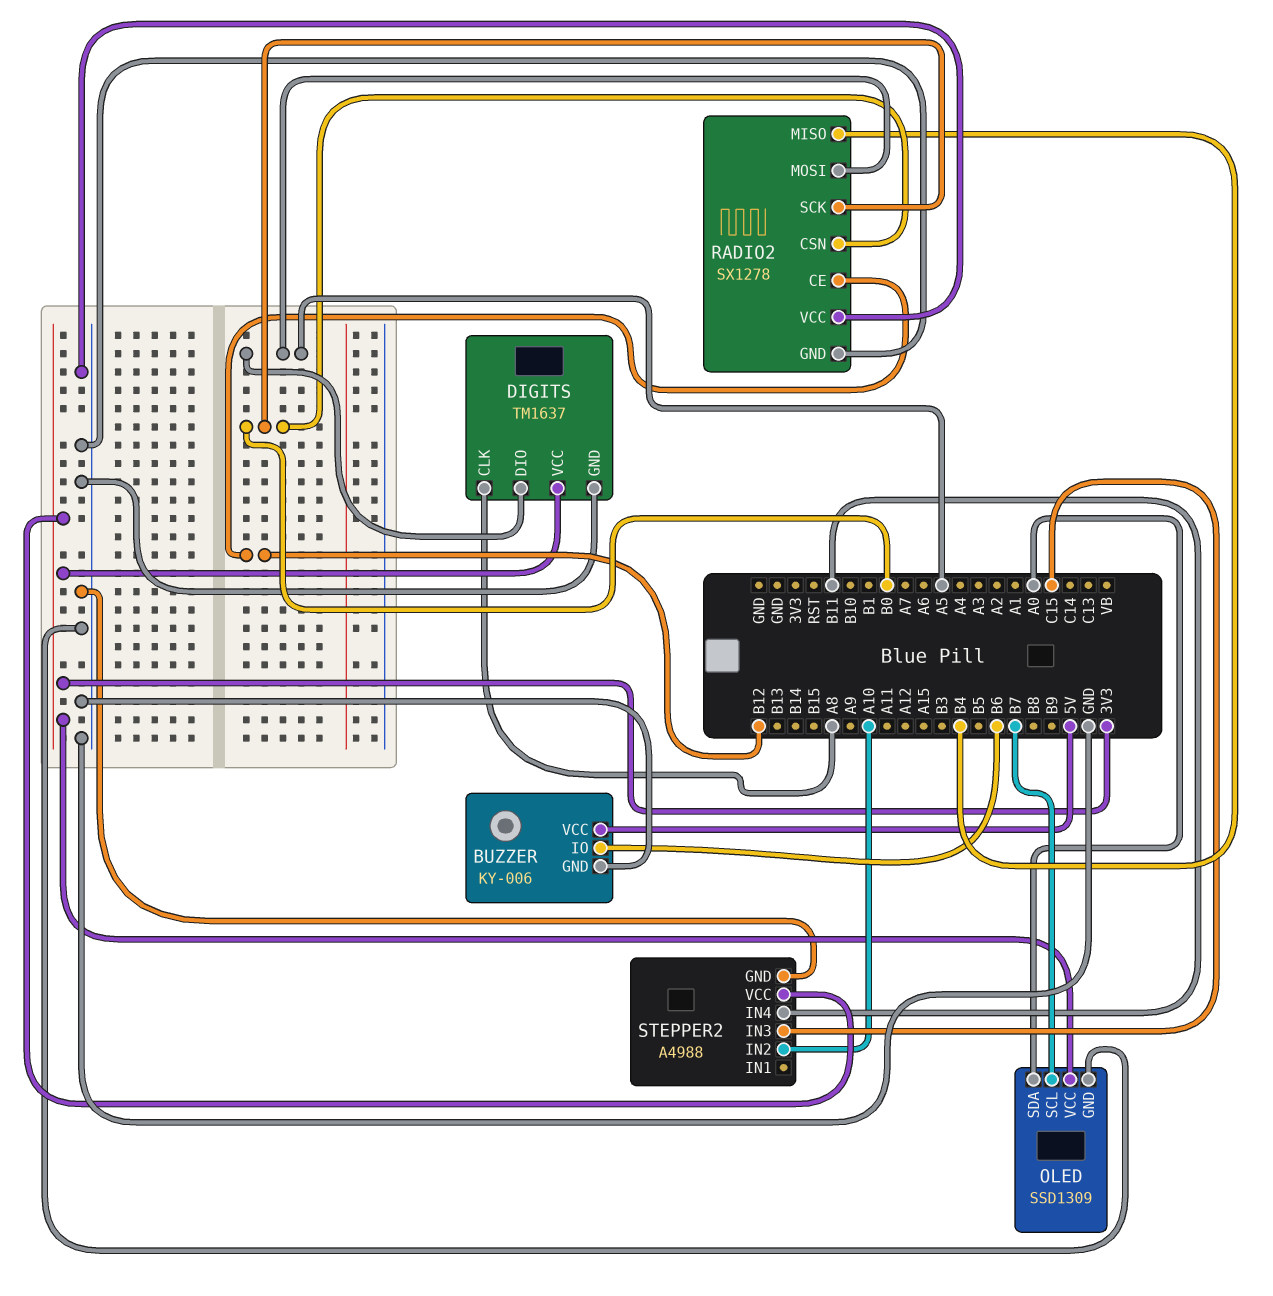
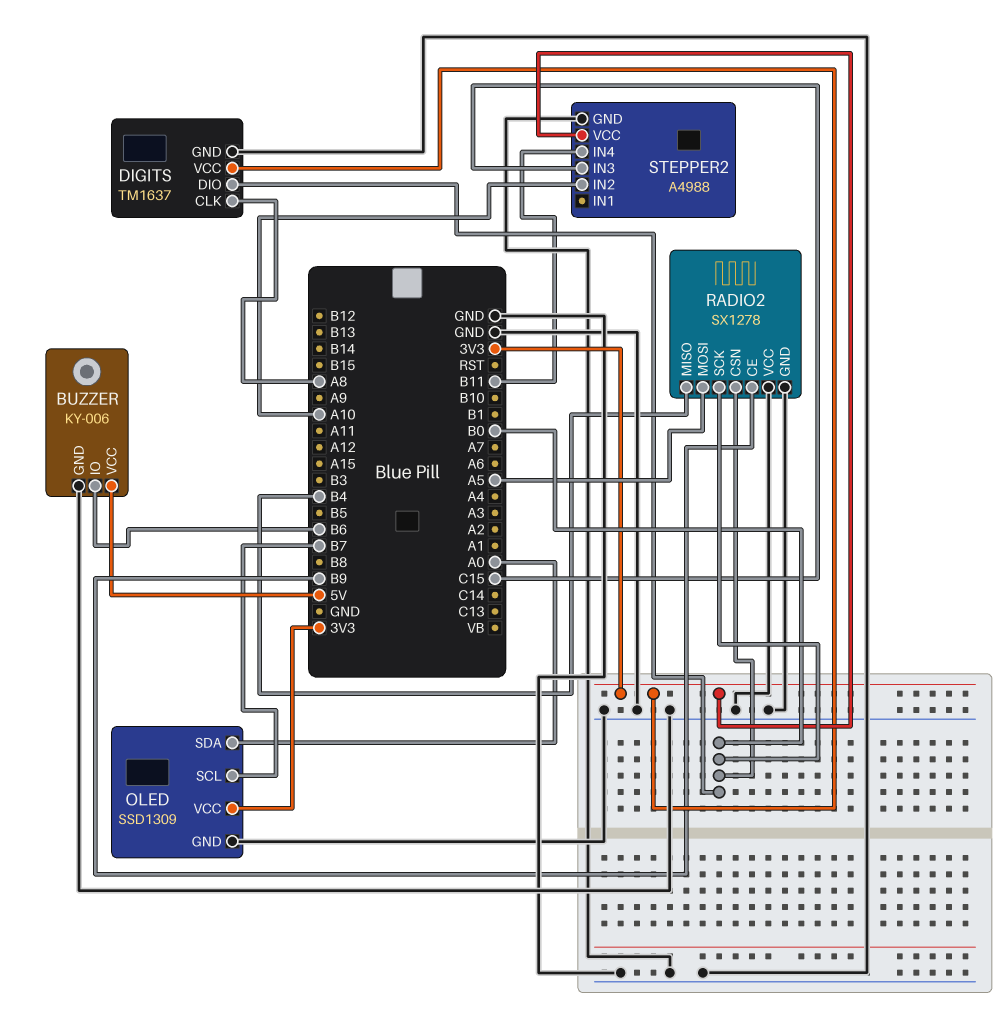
DIGITS pin DIO: A5 -> B0
RADIO2 pin CE: B12 -> B9

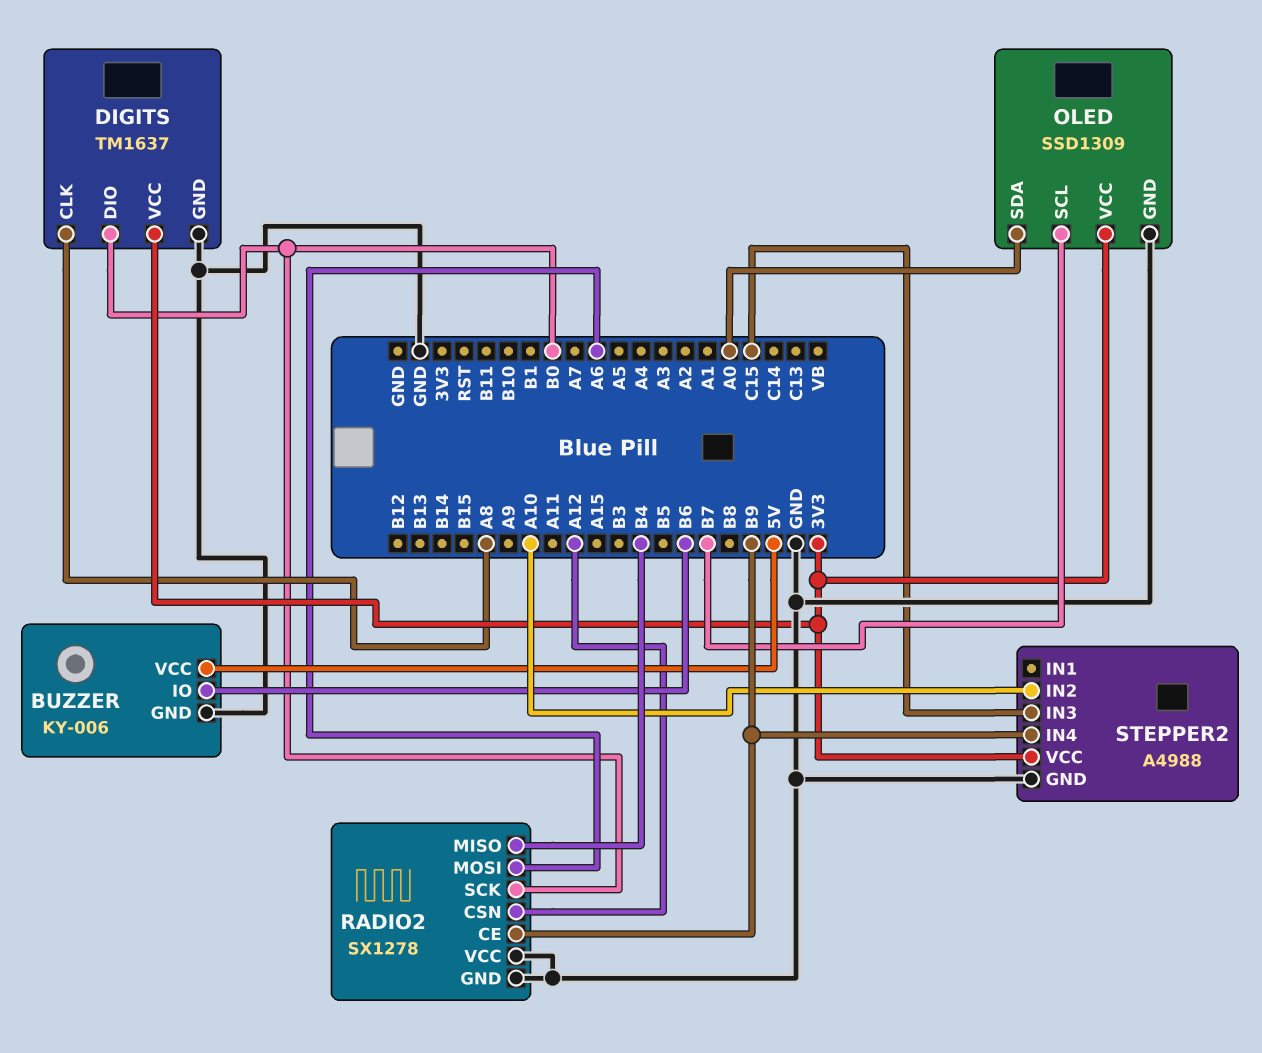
RADIO2 pin CSN: B0 -> A12
RADIO2 pin MOSI: A5 -> A6
STEPPER2 pin IN4: B11 -> B9

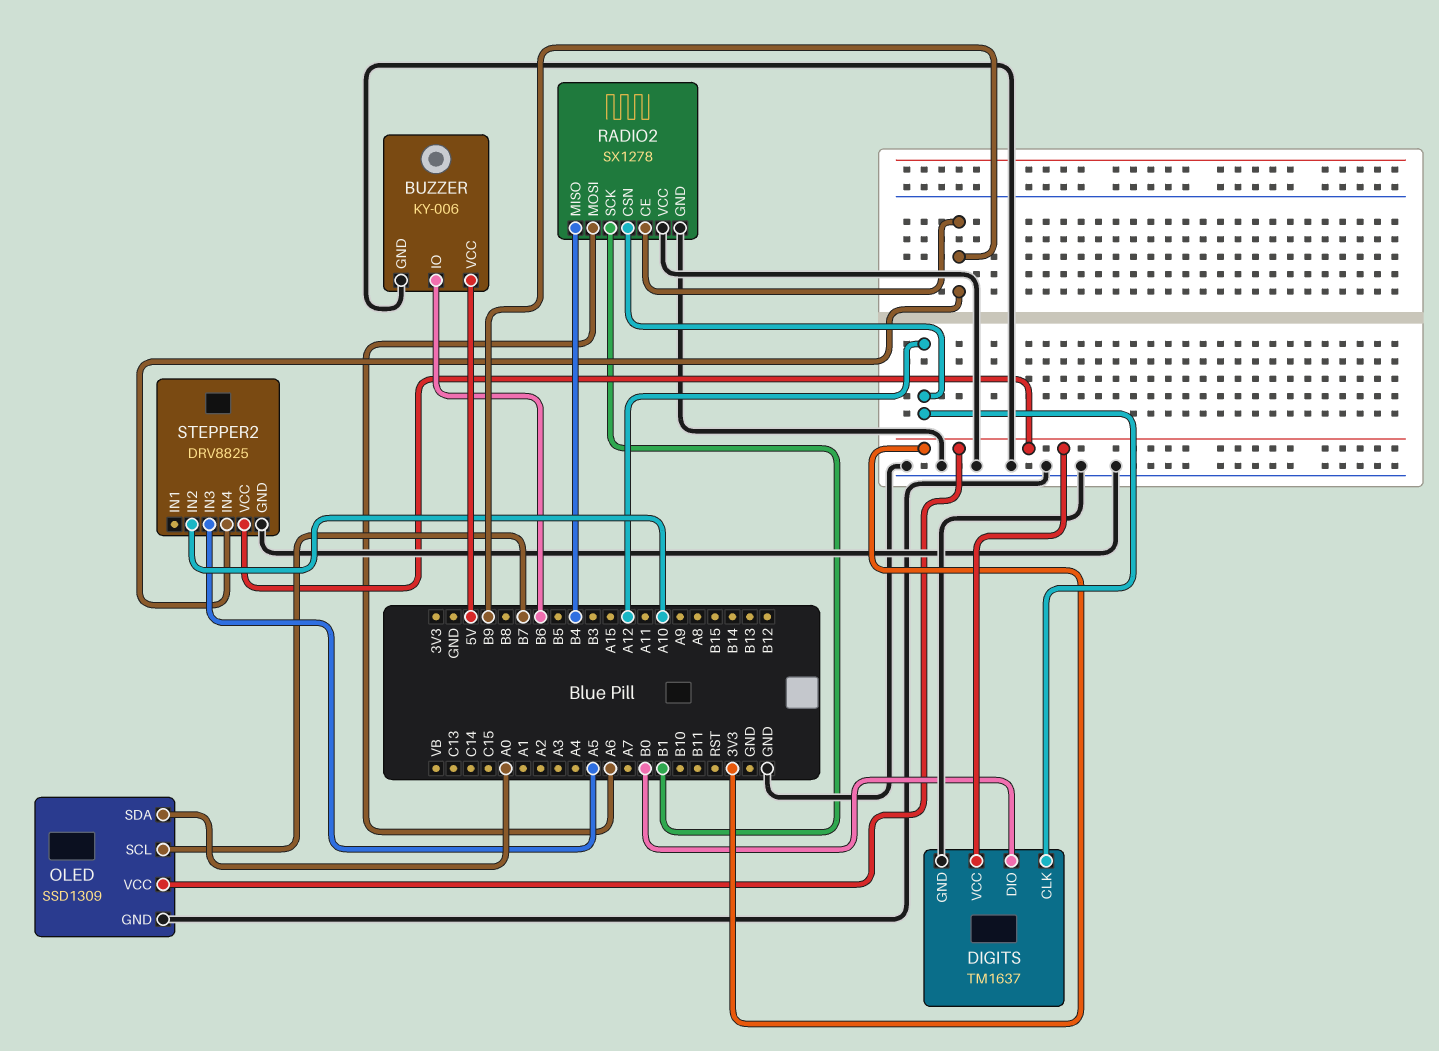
DIGITS pin CLK: A8 -> A12
RADIO2 pin SCK: B0 -> B1
STEPPER2: A4988 -> DRV8825
STEPPER2 pin IN3: C15 -> A5

